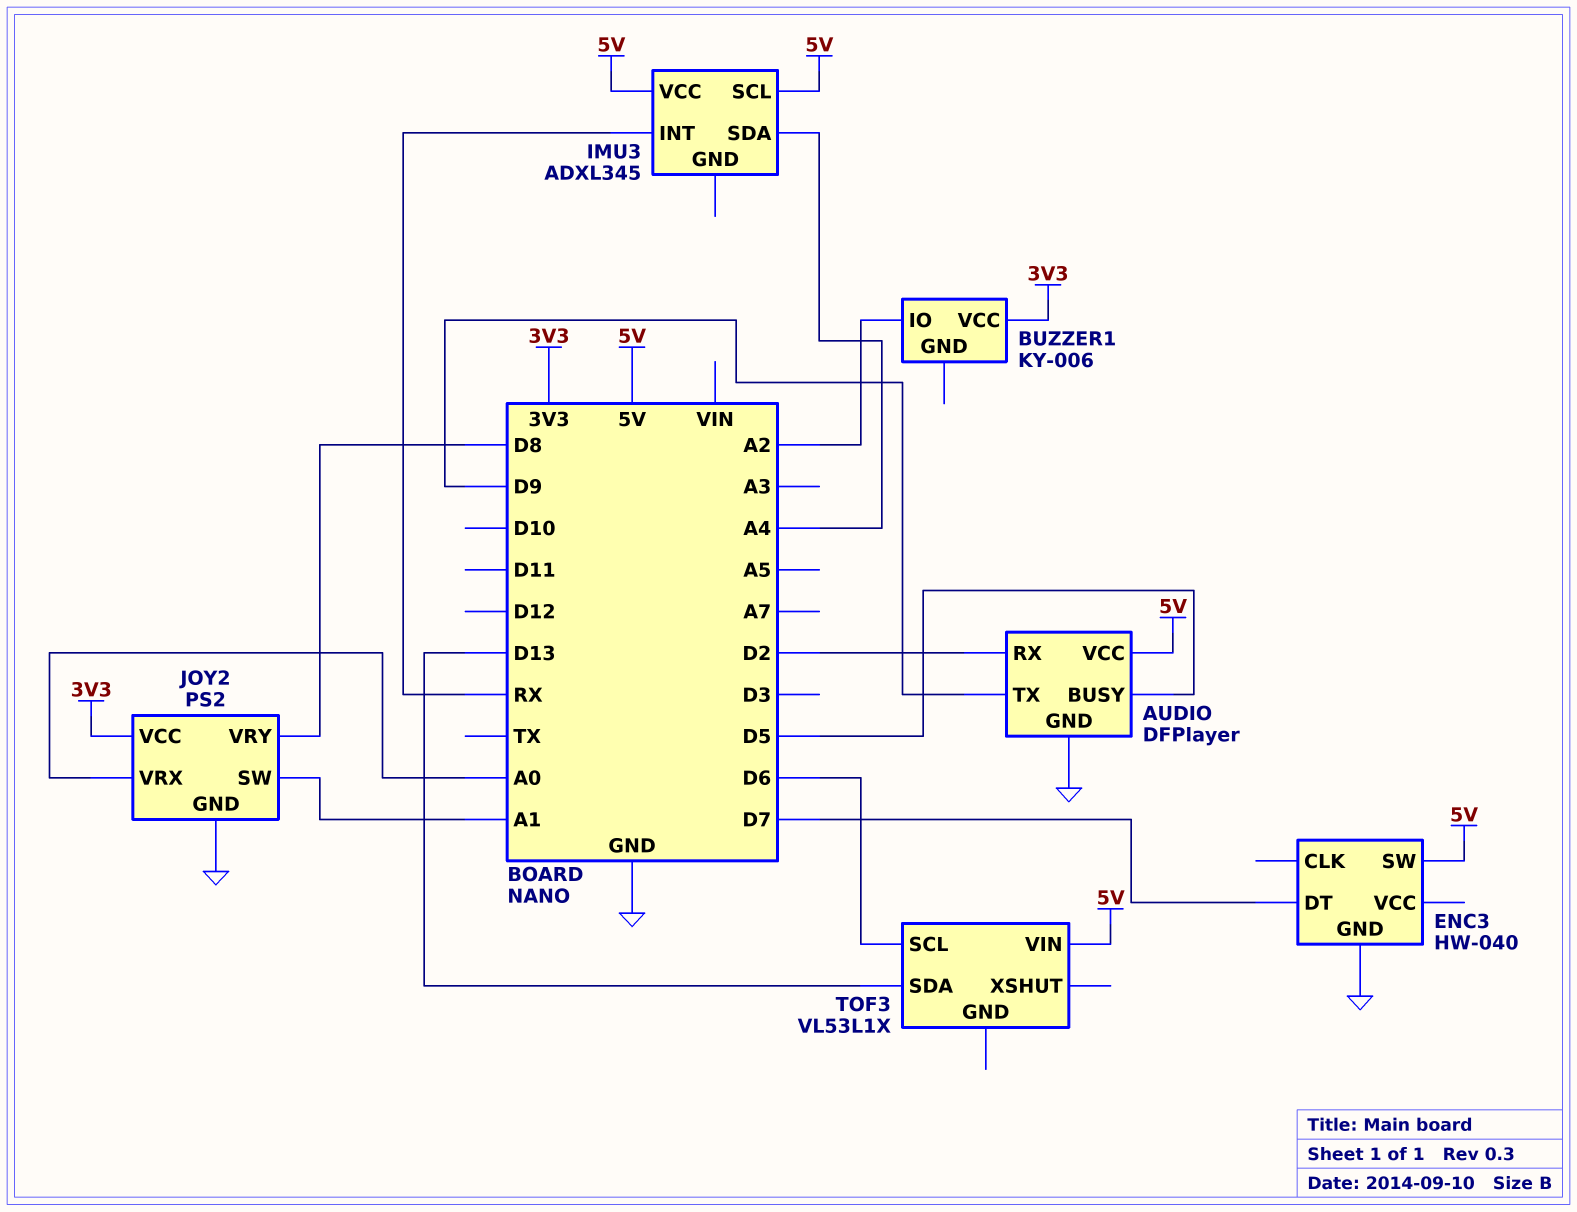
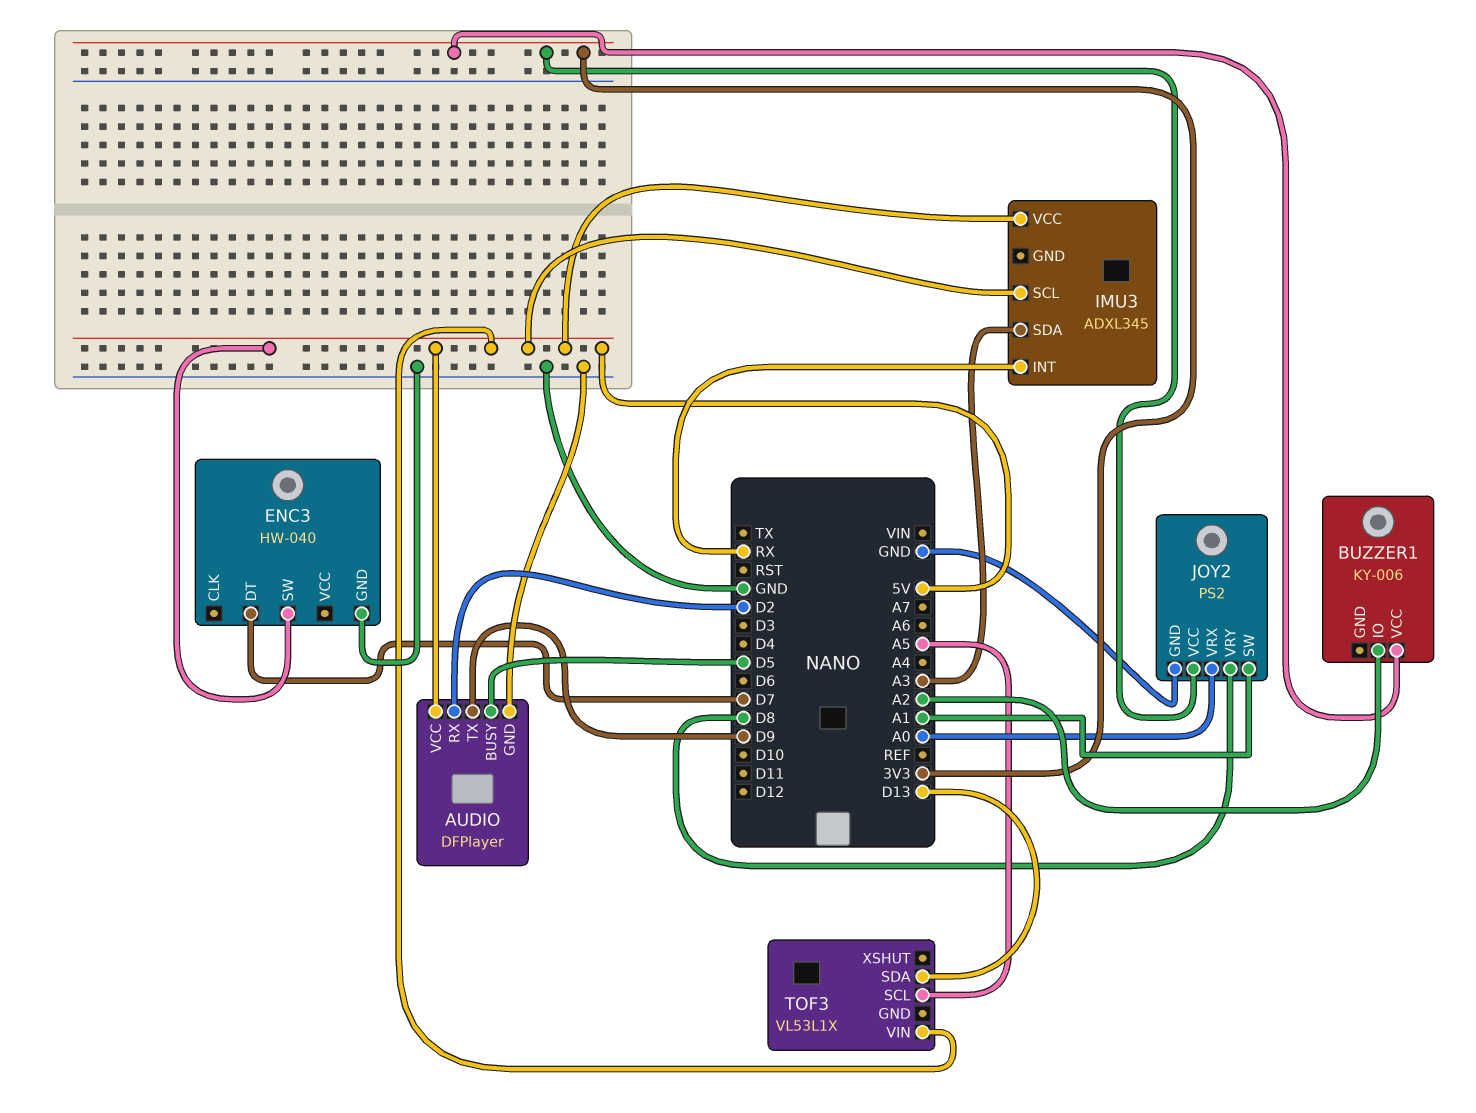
IMU3 pin SDA: A4 -> A3
TOF3 pin SCL: D6 -> A5

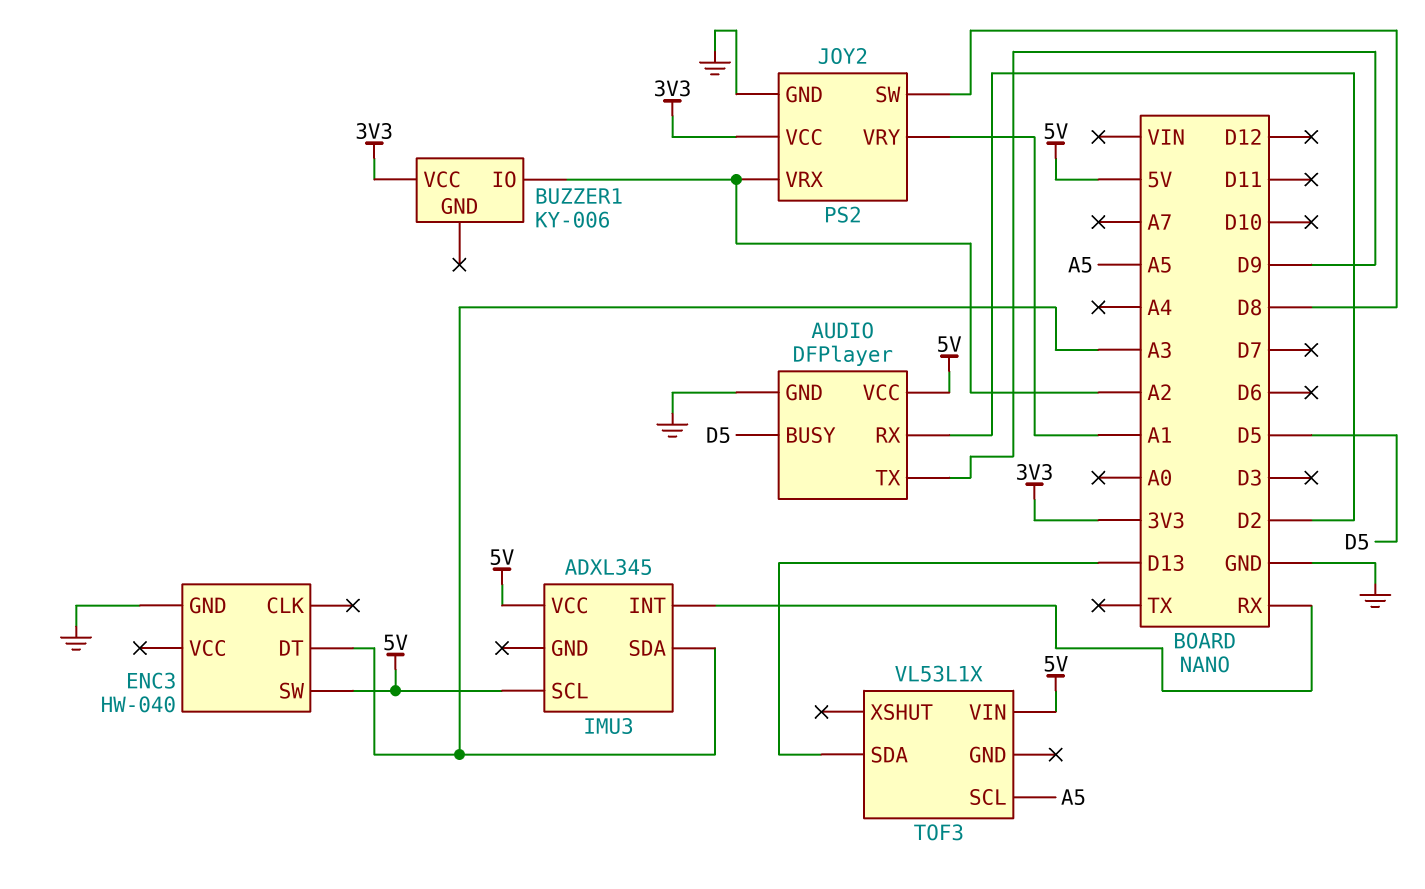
ENC3 pin DT: D7 -> A3
JOY2 pin SW: A1 -> D8
JOY2 pin VRX: A0 -> A2
JOY2 pin VRY: D8 -> A1

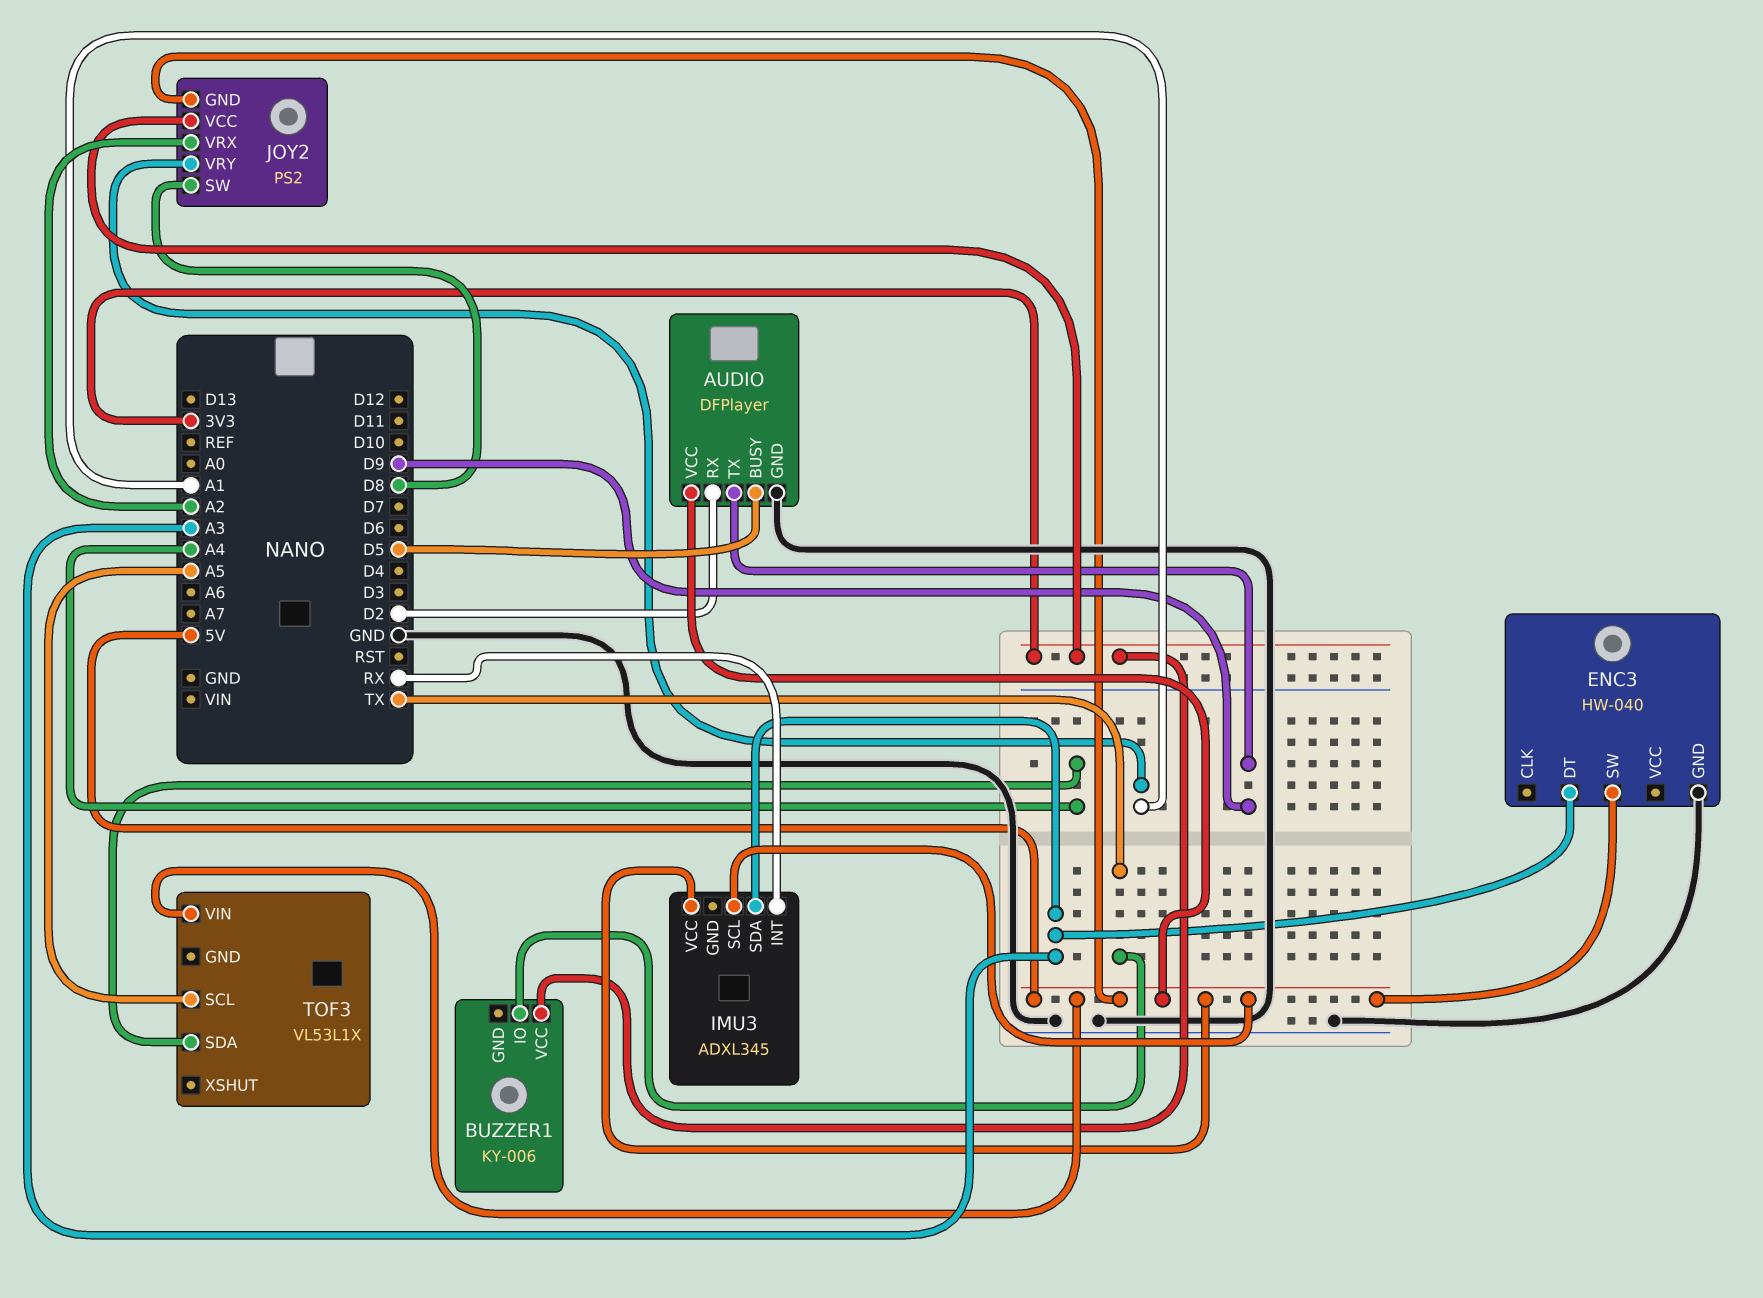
BUZZER1 pin IO: A2 -> TX
JOY2 pin GND: GND -> 5V
TOF3 pin SDA: D13 -> A4

